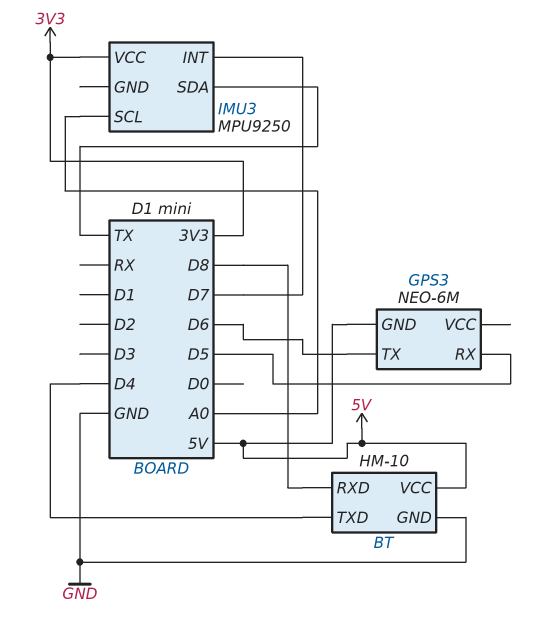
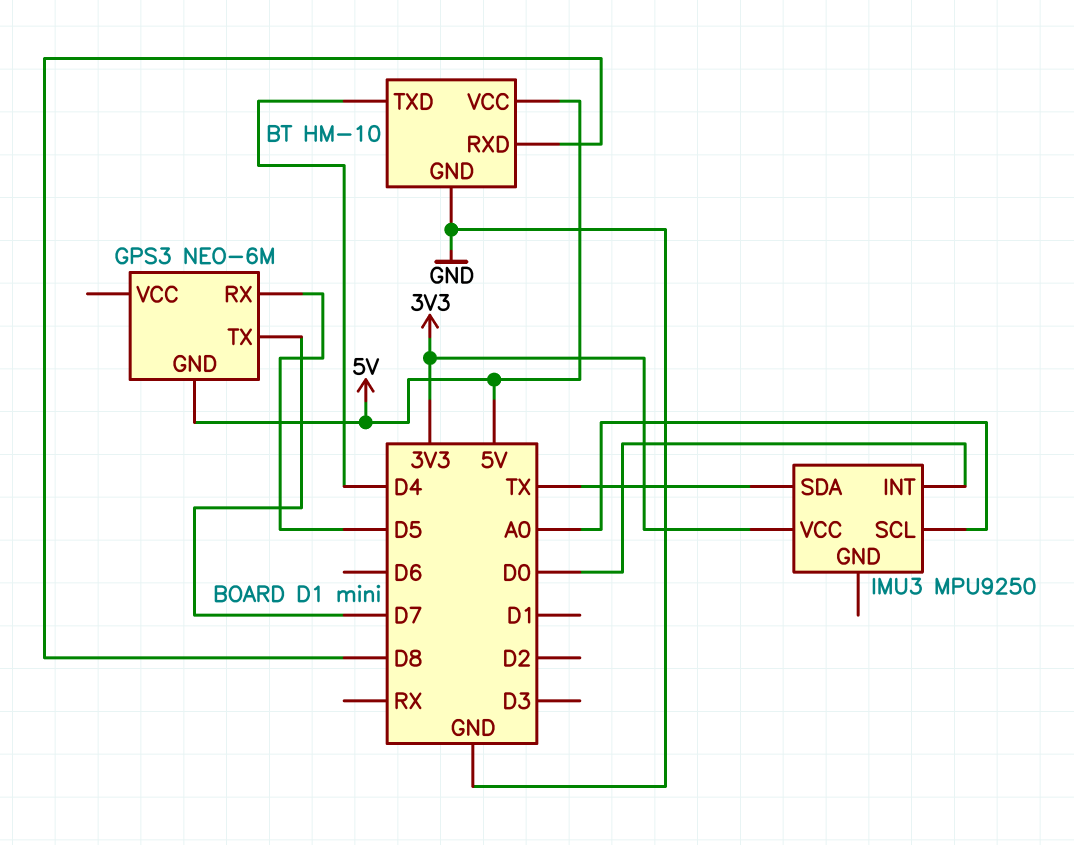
GPS3 pin TX: D6 -> D7
IMU3 pin INT: D7 -> D0

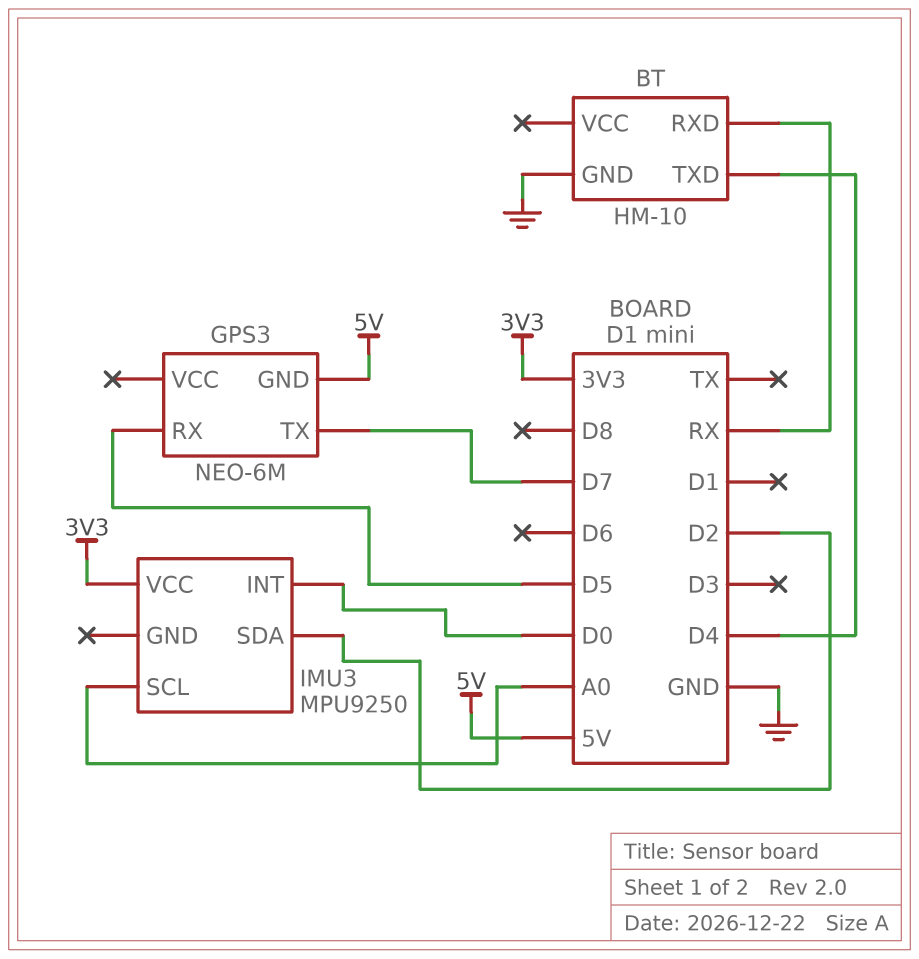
BT pin RXD: D8 -> RX
BT pin VCC: 5V -> none
IMU3 pin SDA: TX -> D2

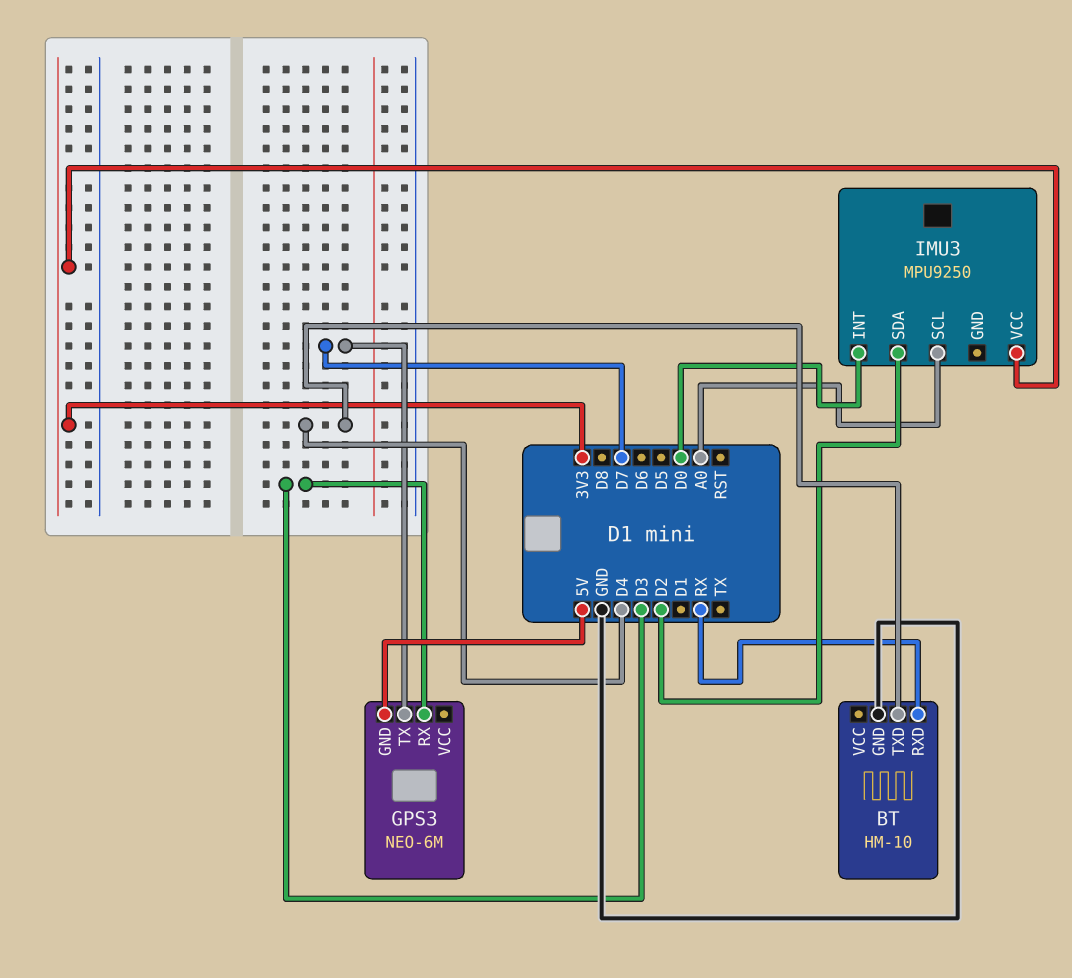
GPS3 pin RX: D5 -> D3

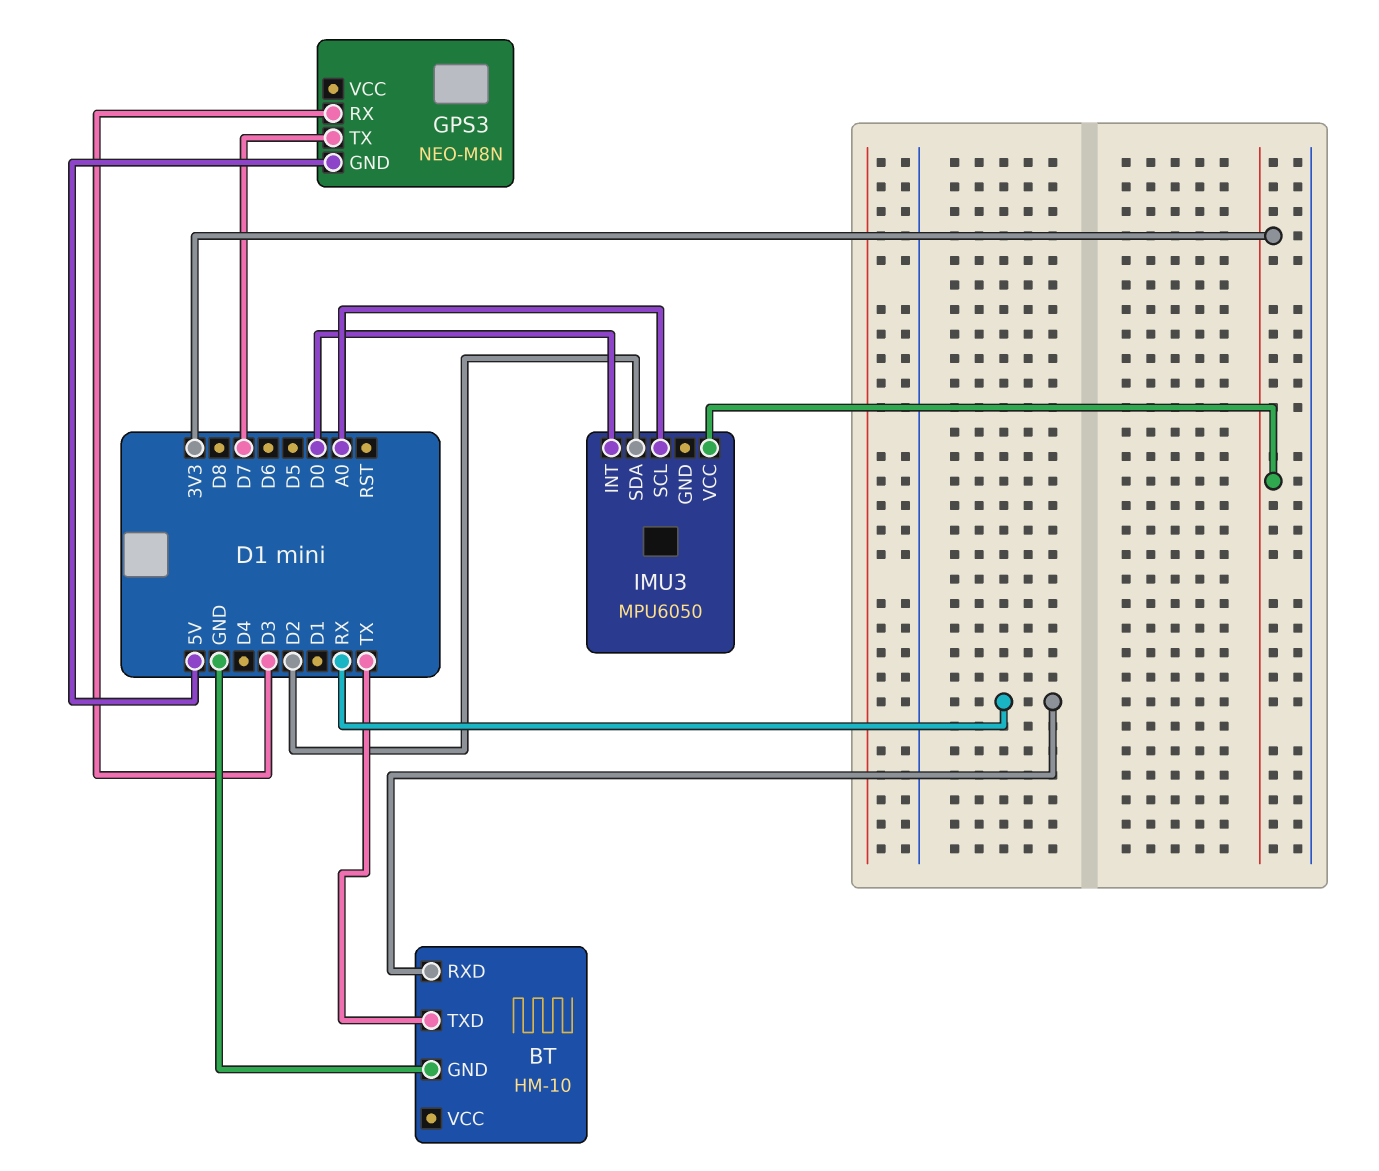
BT pin TXD: D4 -> TX
GPS3: NEO-6M -> NEO-M8N
IMU3: MPU9250 -> MPU6050

